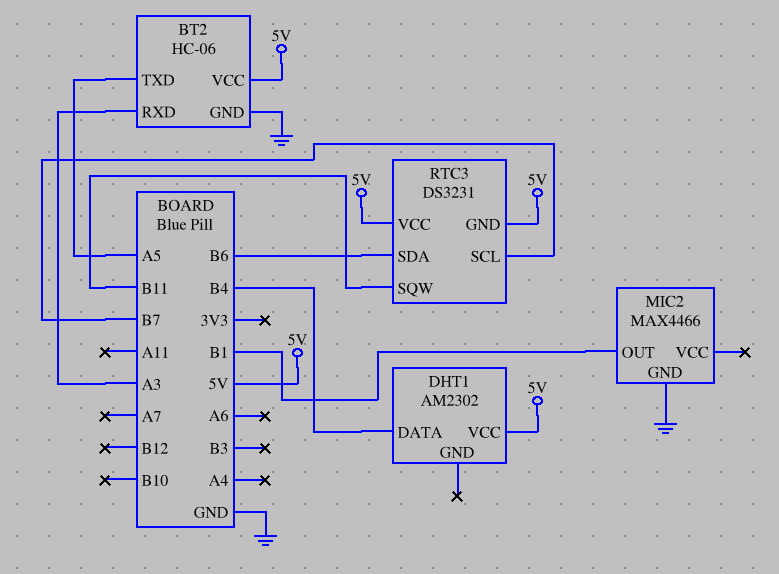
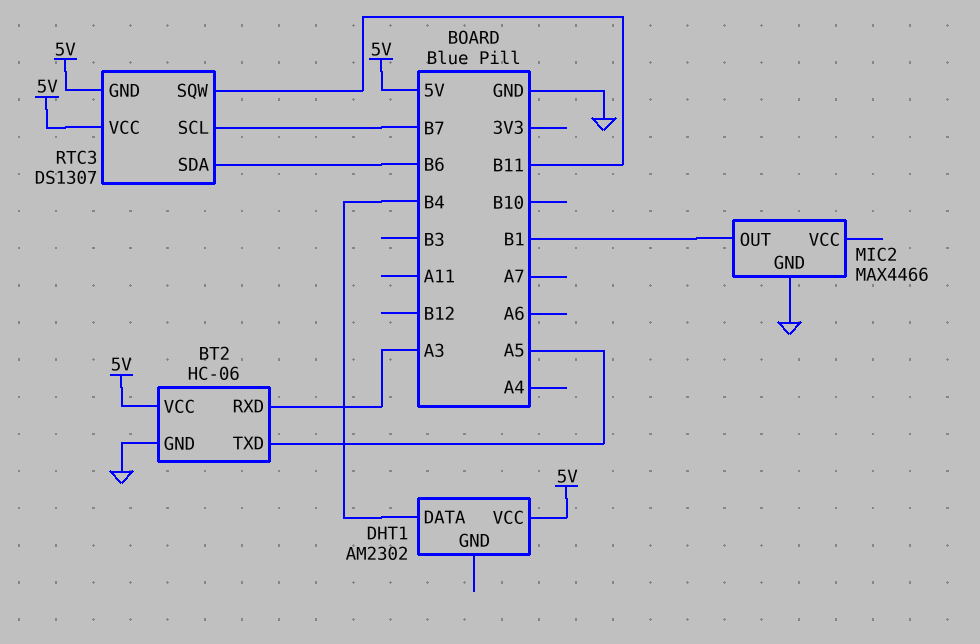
RTC3: DS3231 -> DS1307

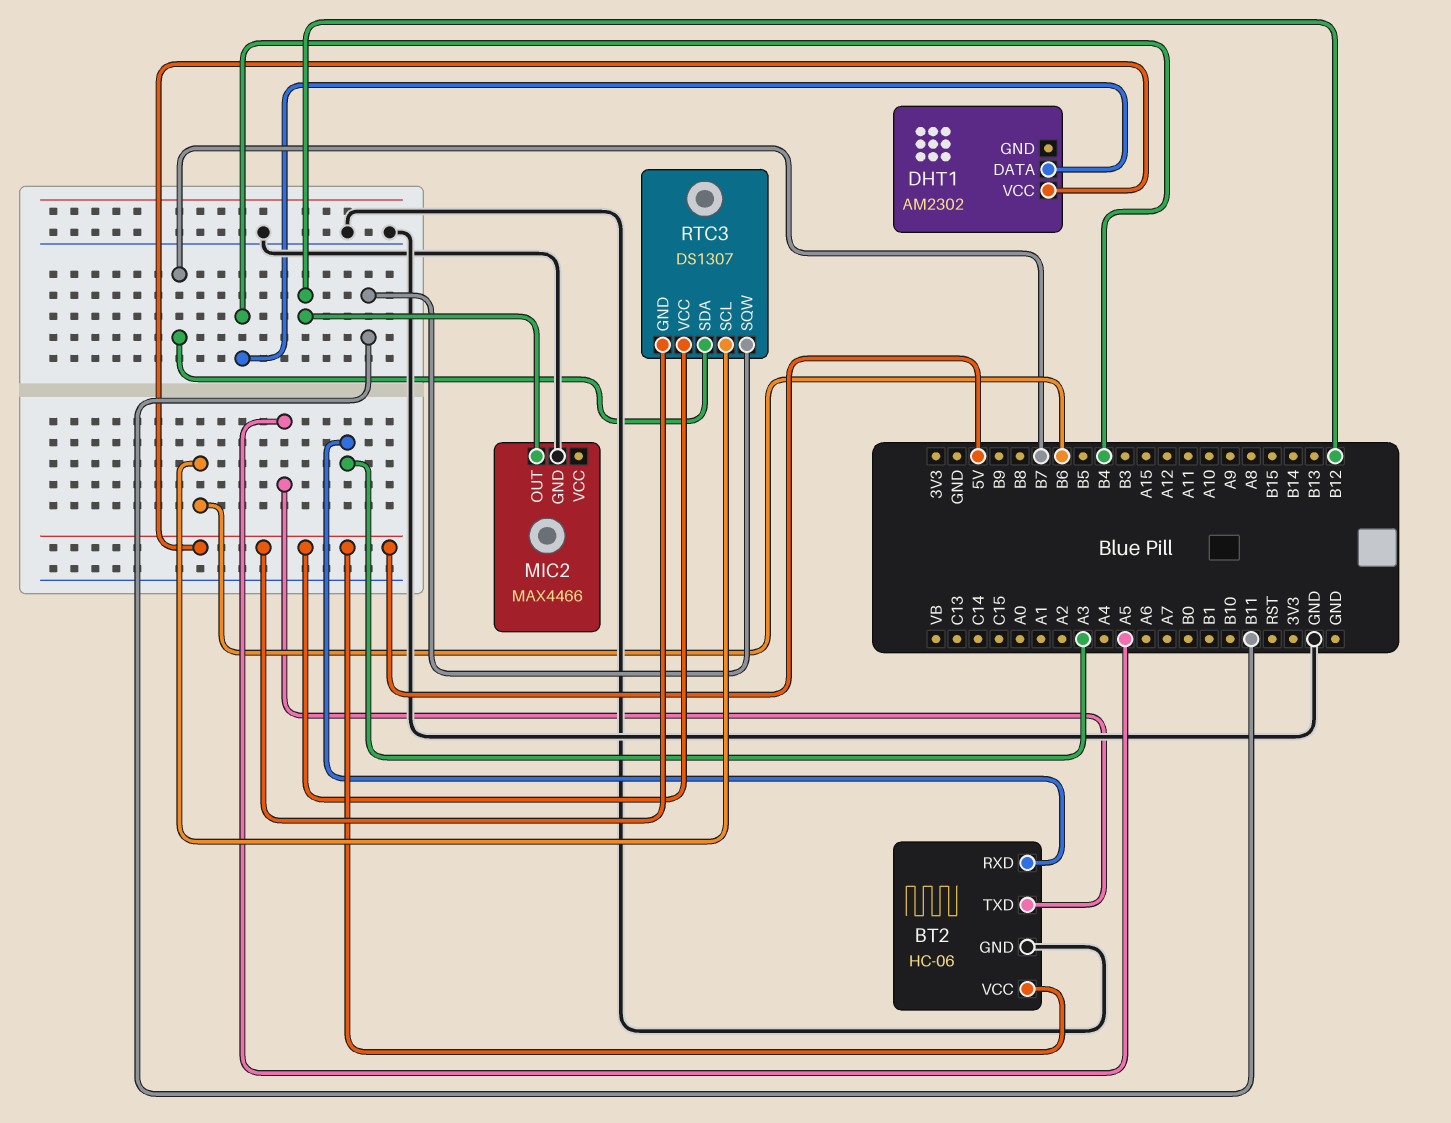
MIC2 pin OUT: B1 -> B12
RTC3 pin SCL: B7 -> B6
RTC3 pin SDA: B6 -> B7

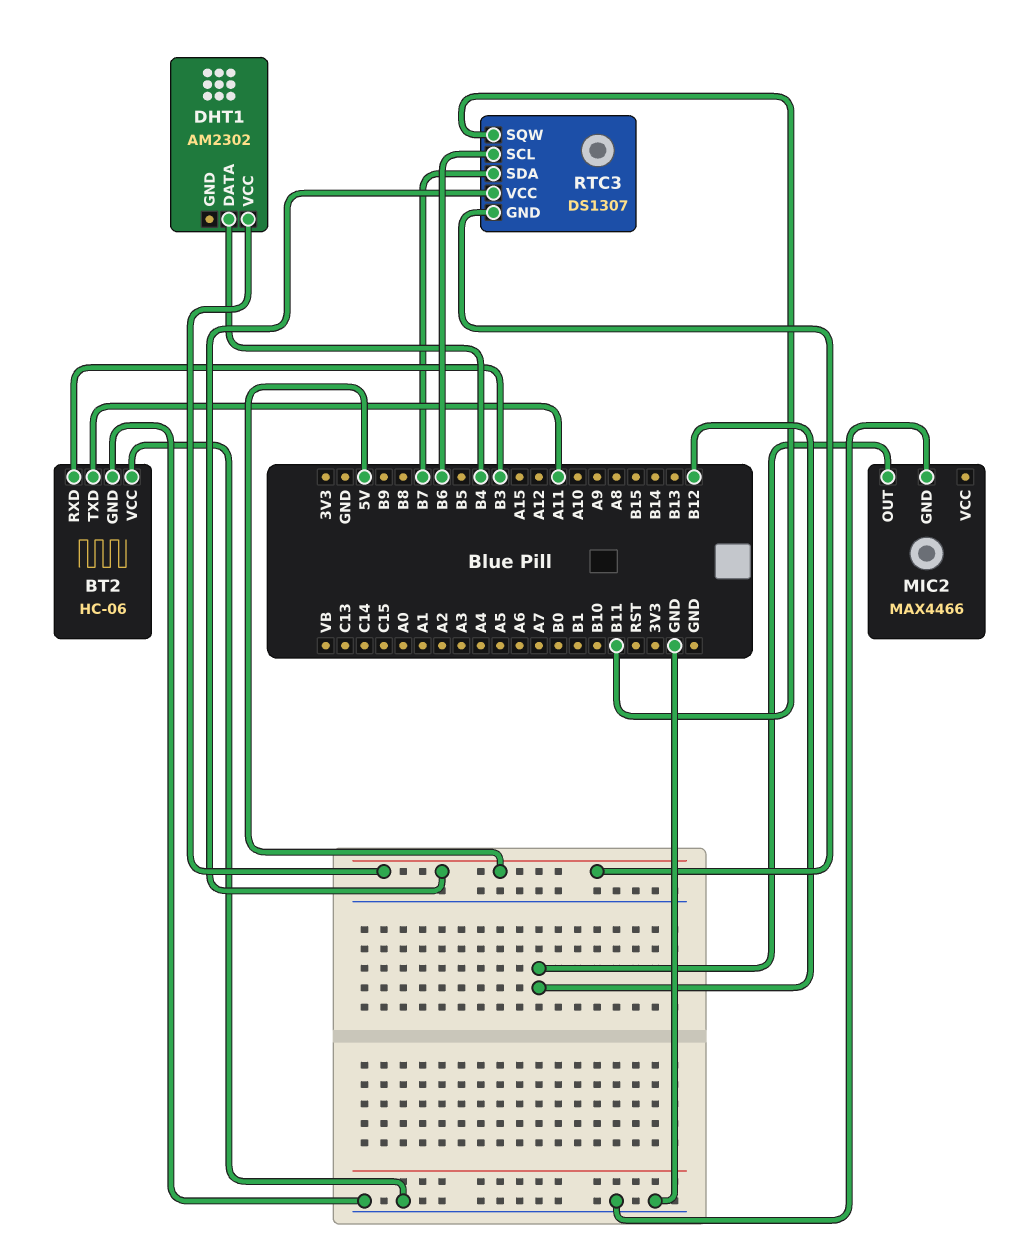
BT2 pin RXD: A3 -> B3
BT2 pin TXD: A5 -> A11
BT2 pin VCC: 5V -> GND

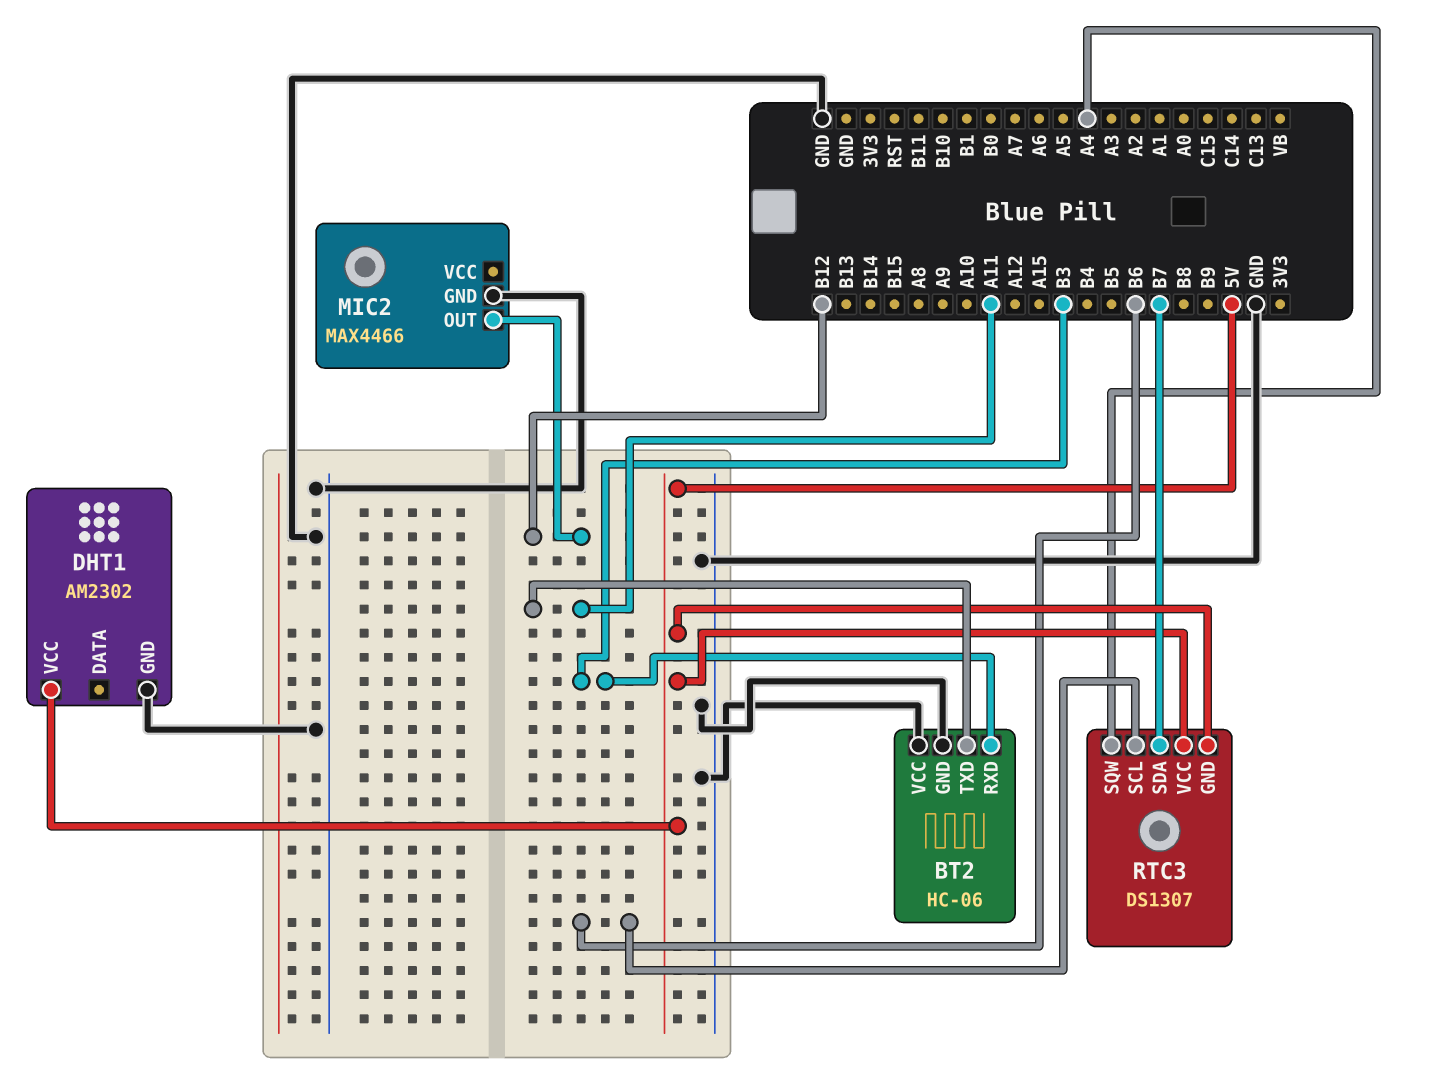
DHT1 pin DATA: B4 -> none
DHT1 pin GND: none -> GND
RTC3 pin SQW: B11 -> A4

